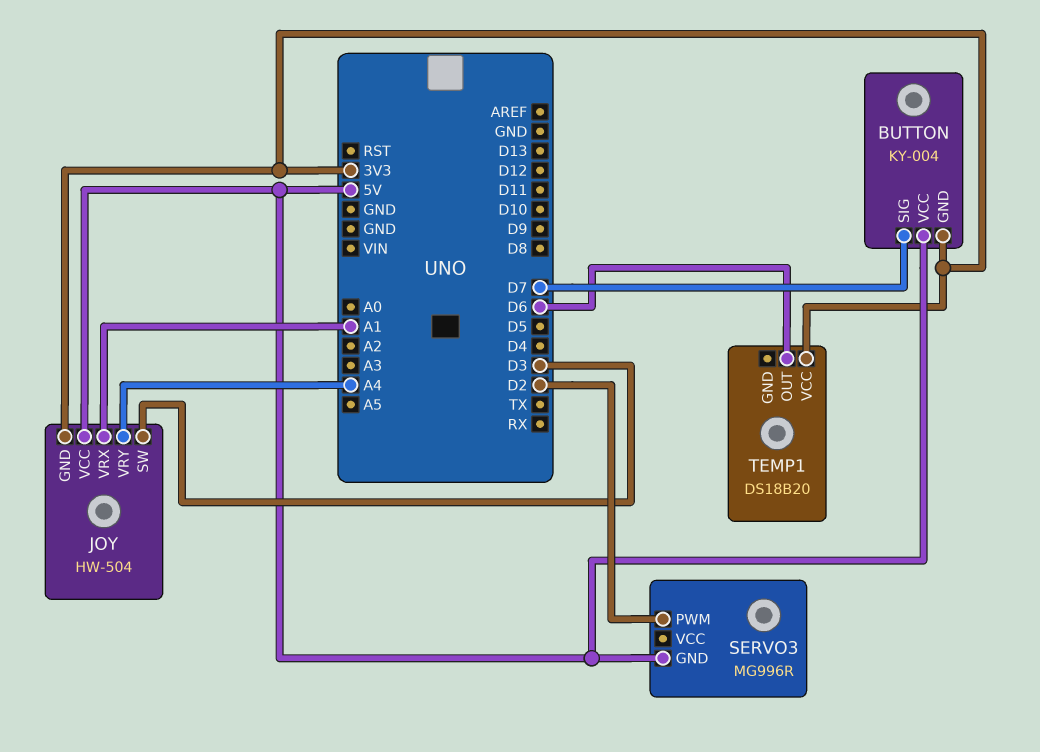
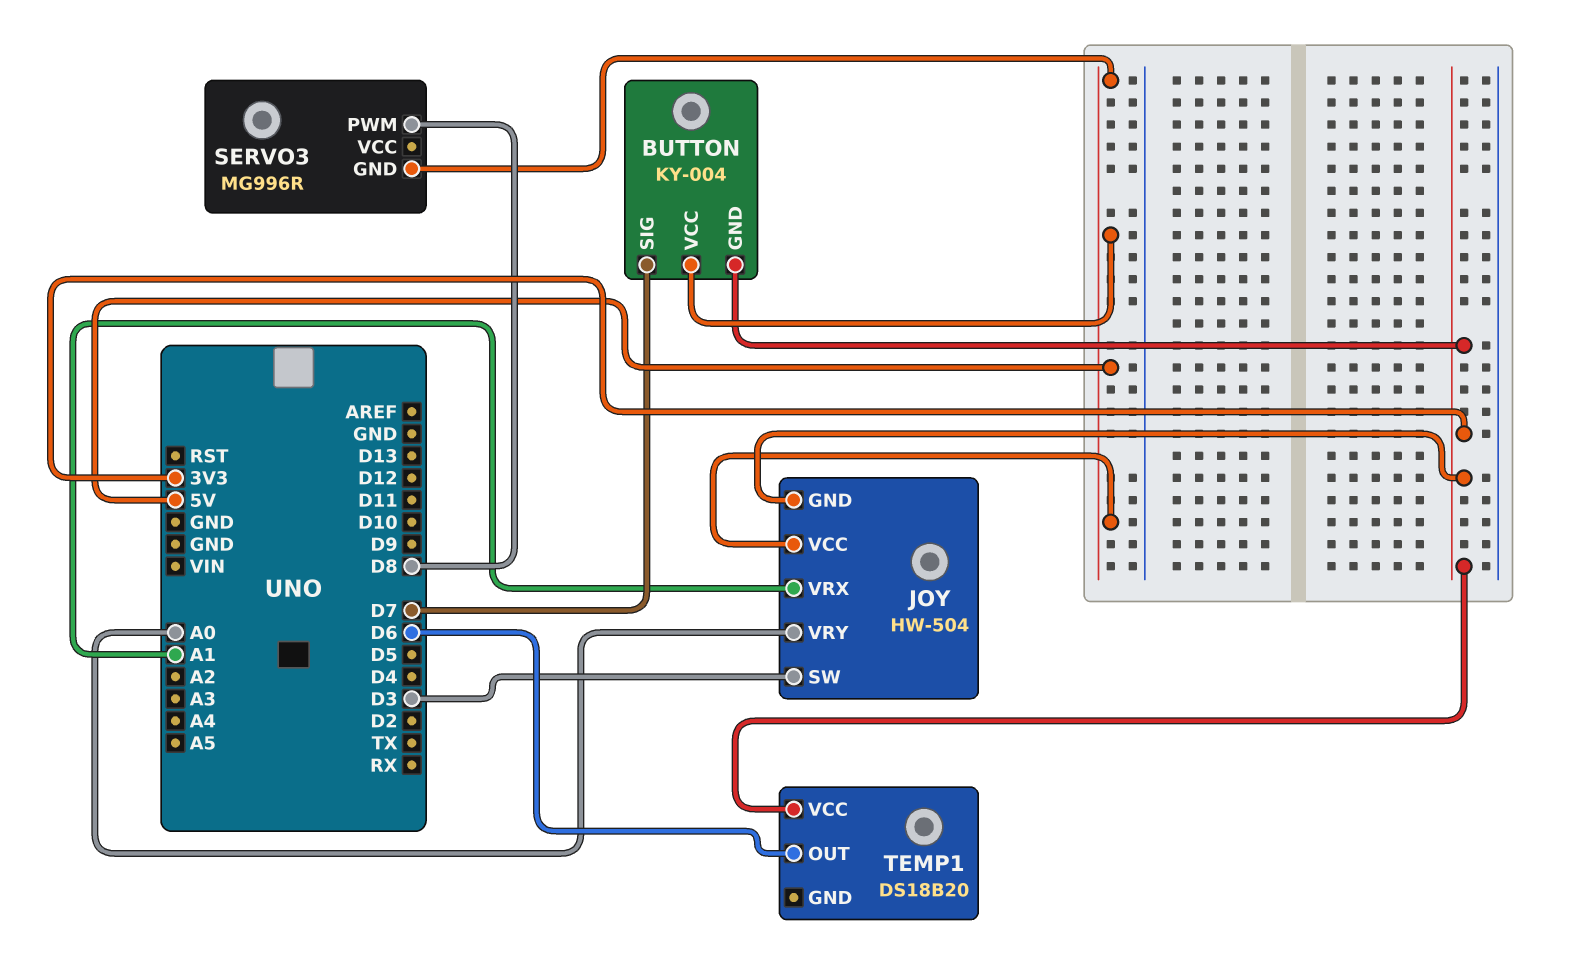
JOY pin VRY: A4 -> A0
SERVO3 pin PWM: D2 -> D8

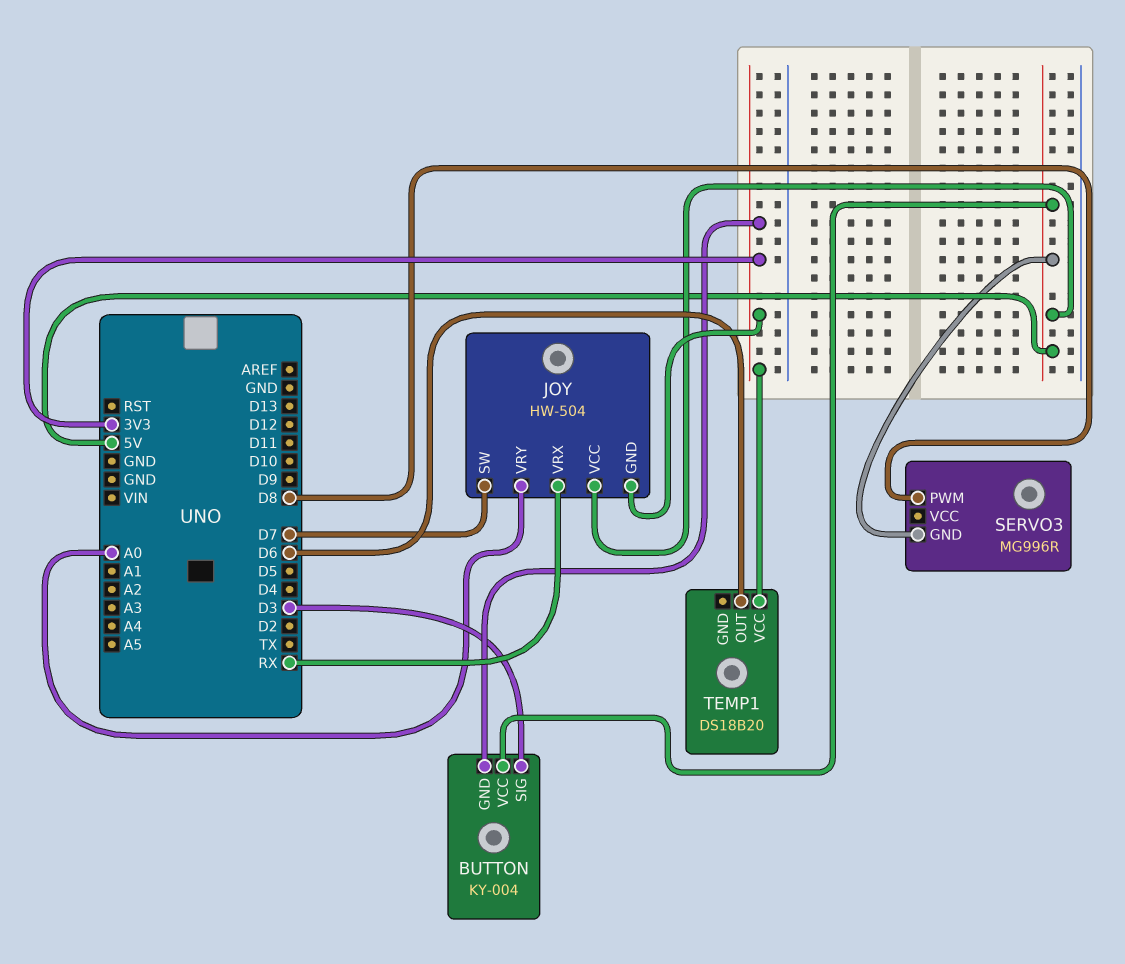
BUTTON pin SIG: D7 -> D3
JOY pin SW: D3 -> D7
JOY pin VRX: A1 -> RX

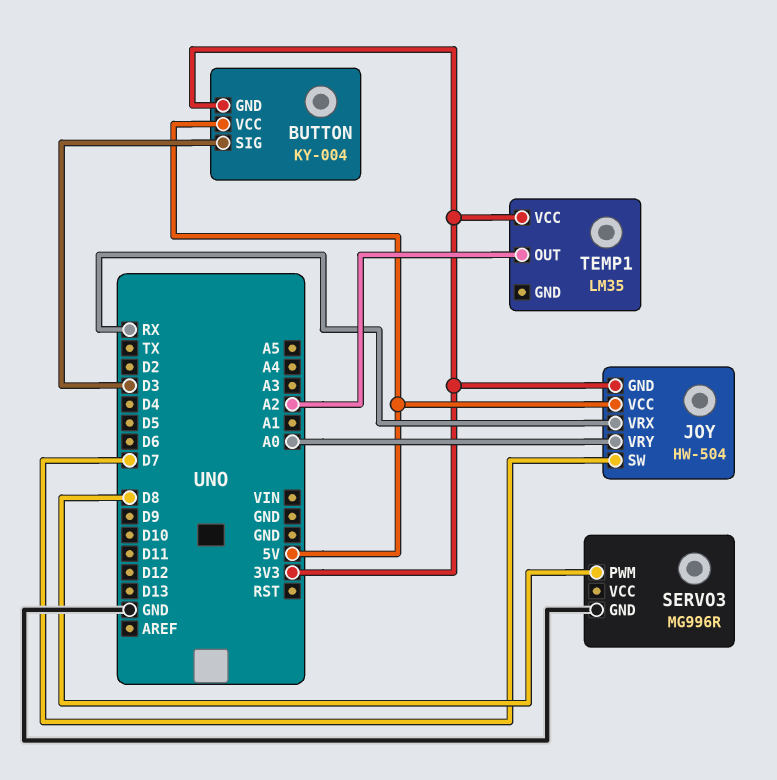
SERVO3 pin GND: 5V -> GND
TEMP1: DS18B20 -> LM35
TEMP1 pin OUT: D6 -> A2

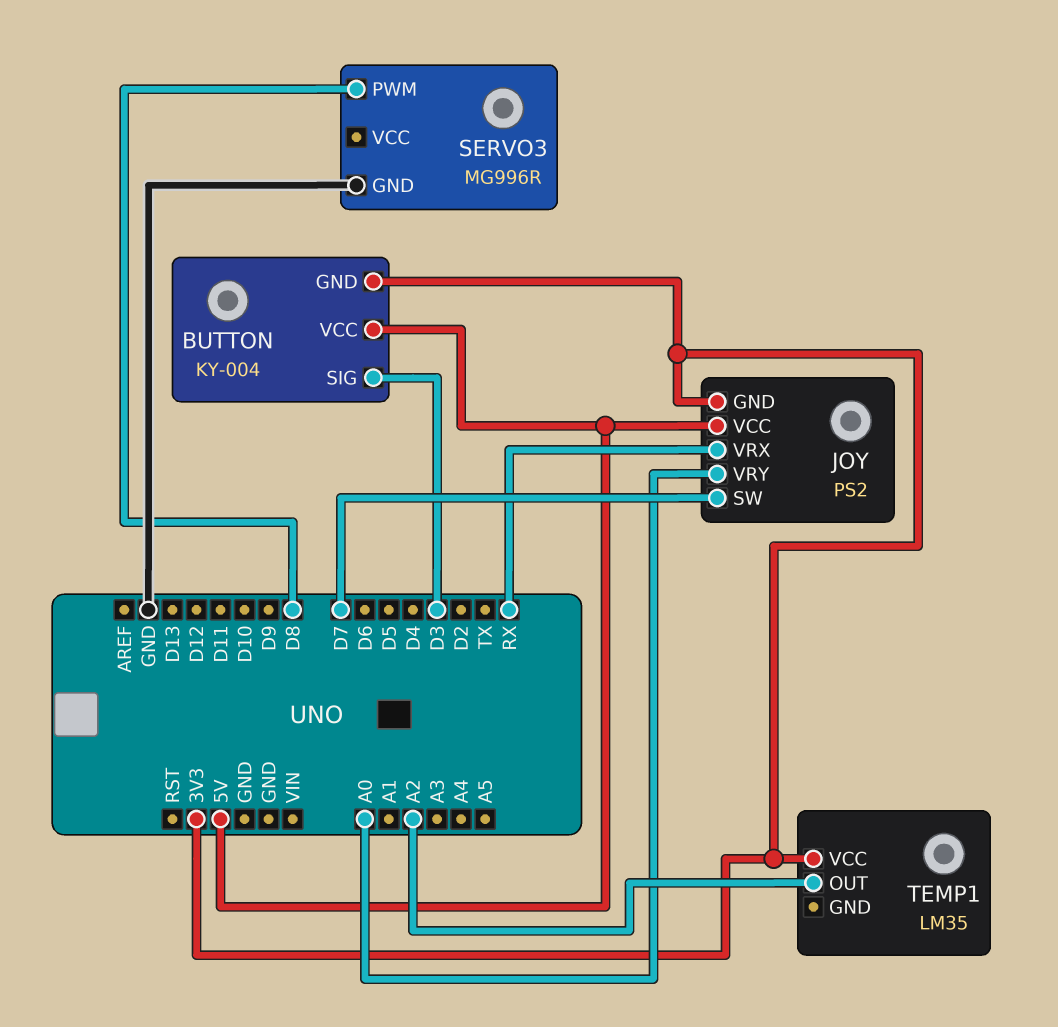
JOY: HW-504 -> PS2

